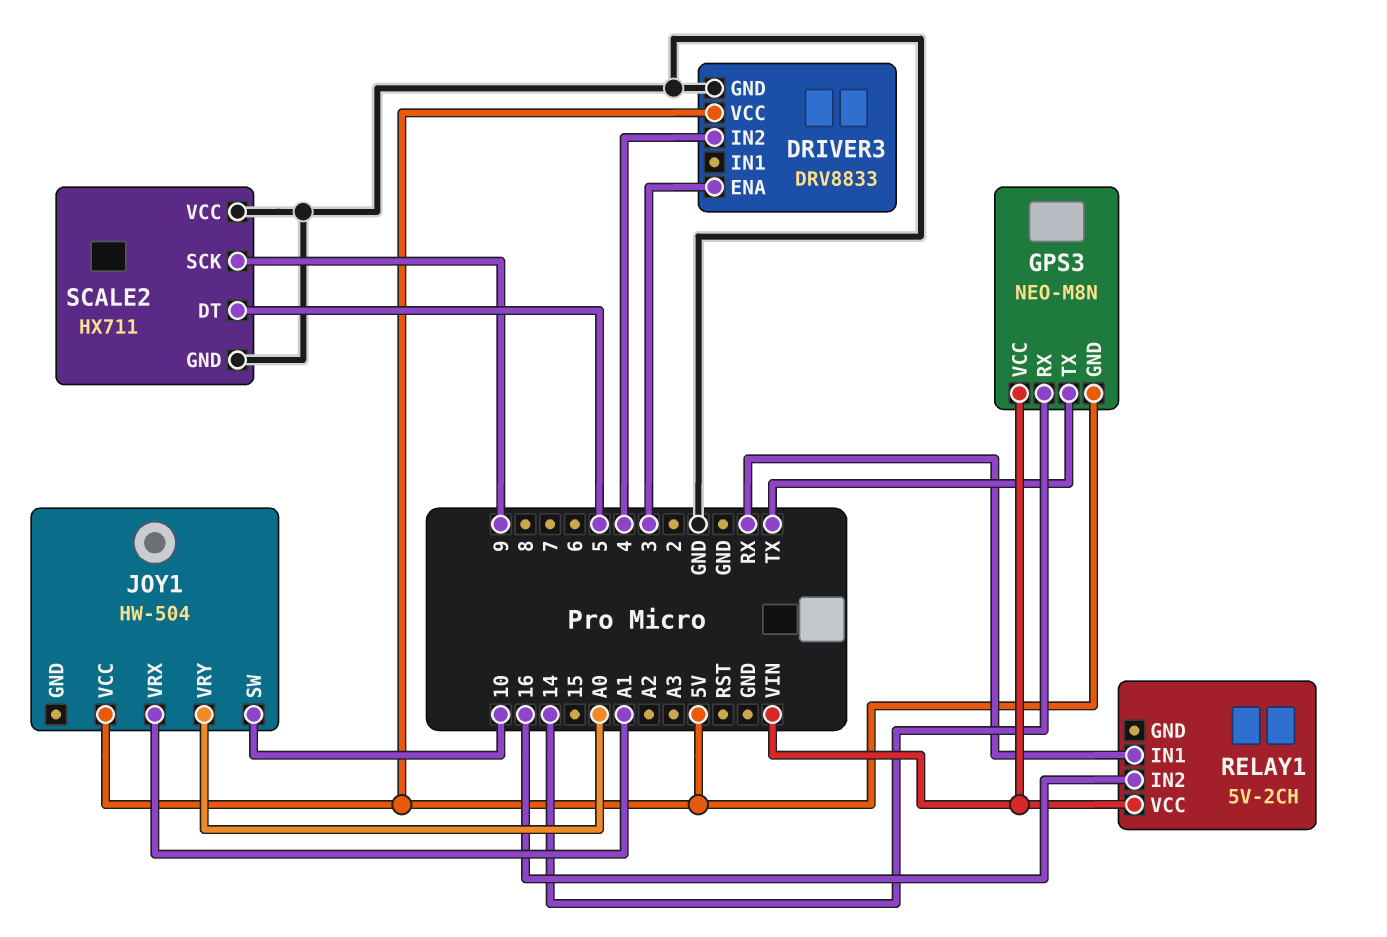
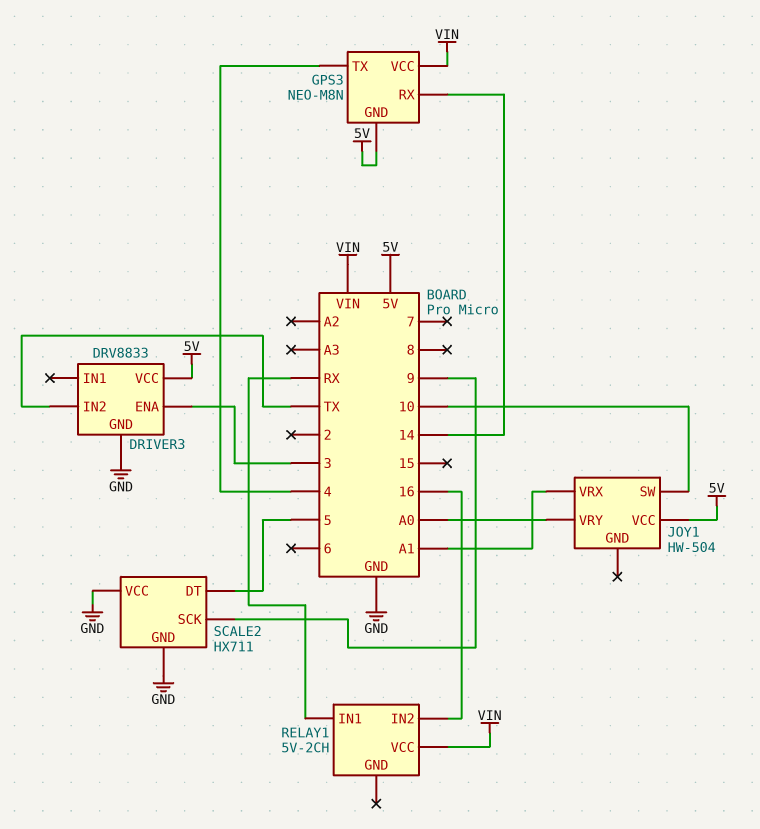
DRIVER3 pin IN2: 4 -> TX
GPS3 pin TX: TX -> 4

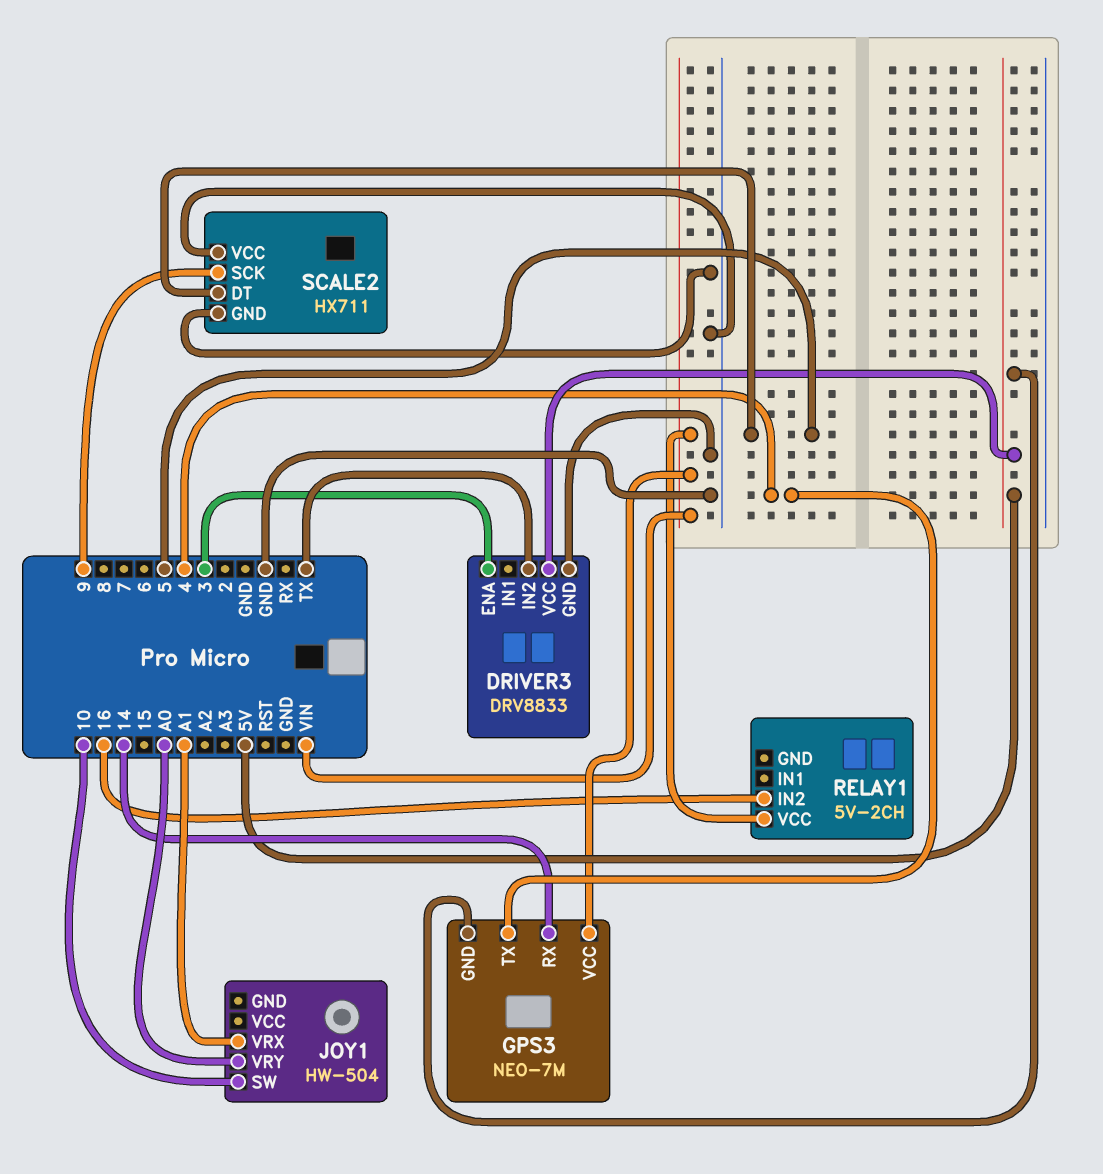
GPS3: NEO-M8N -> NEO-7M
JOY1 pin VCC: 5V -> none
RELAY1 pin IN1: RX -> none

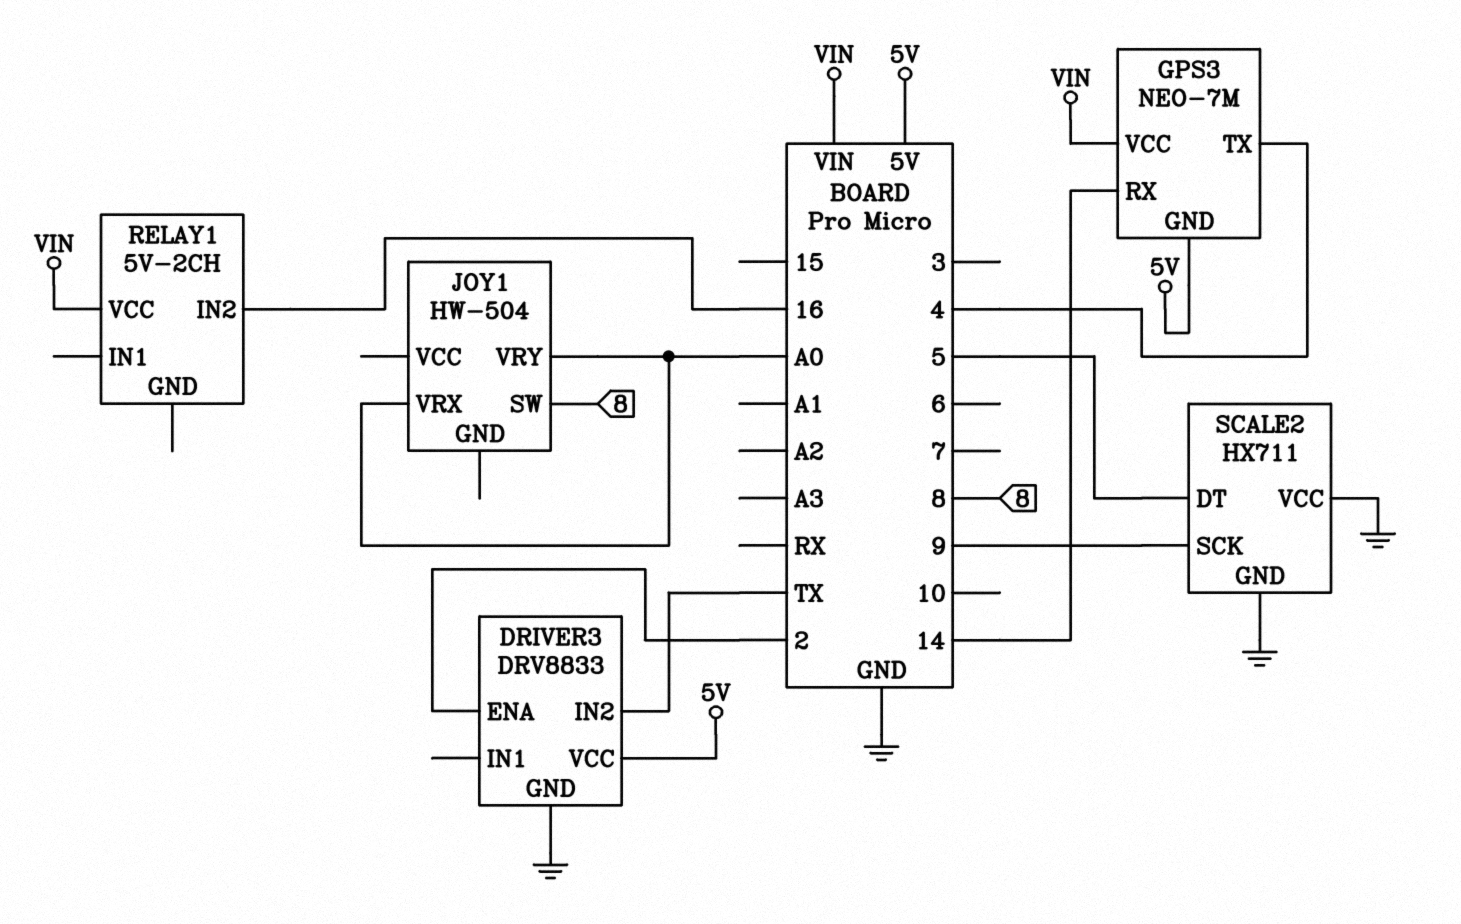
DRIVER3 pin ENA: 3 -> 2
JOY1 pin SW: 10 -> 8
JOY1 pin VRX: A1 -> A0

